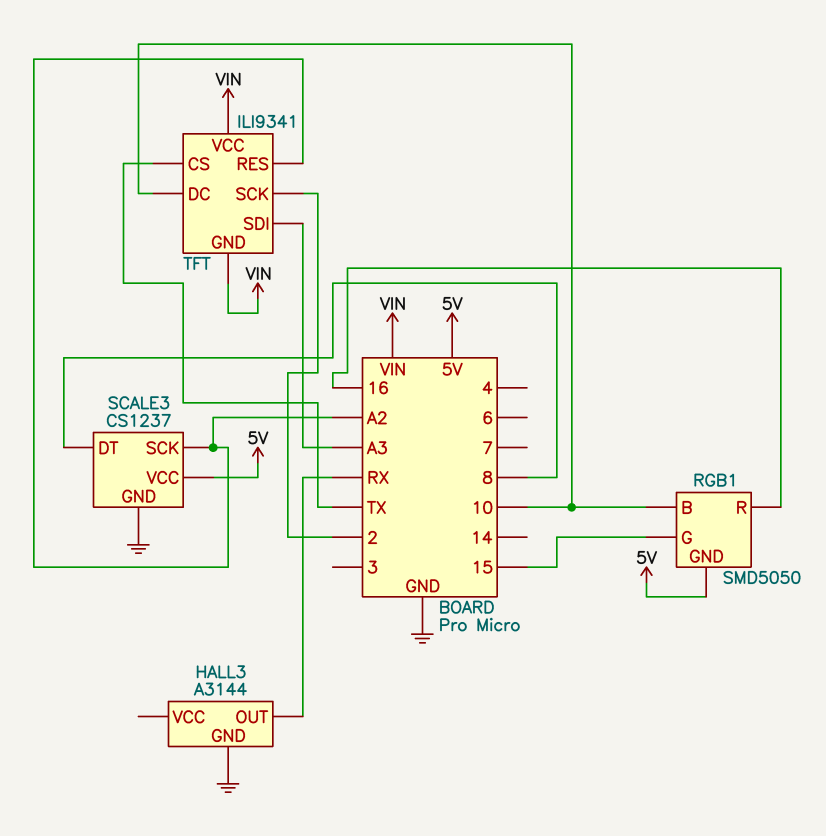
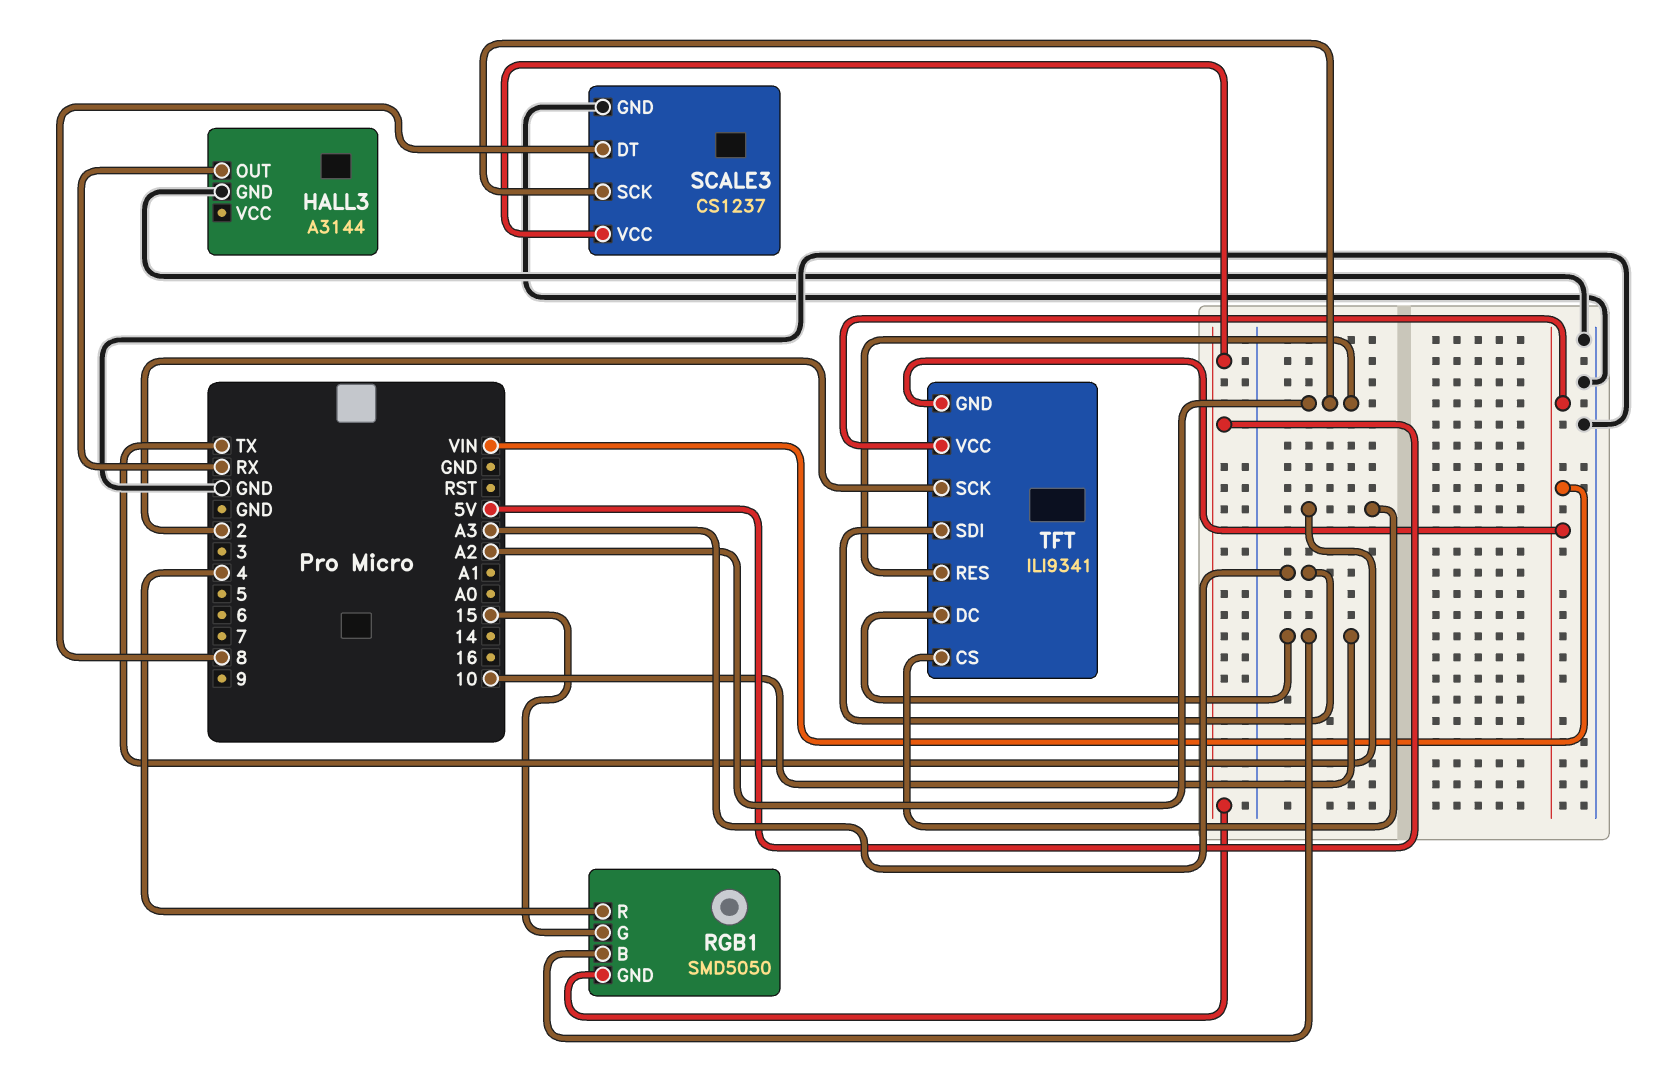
RGB1 pin R: 16 -> 4

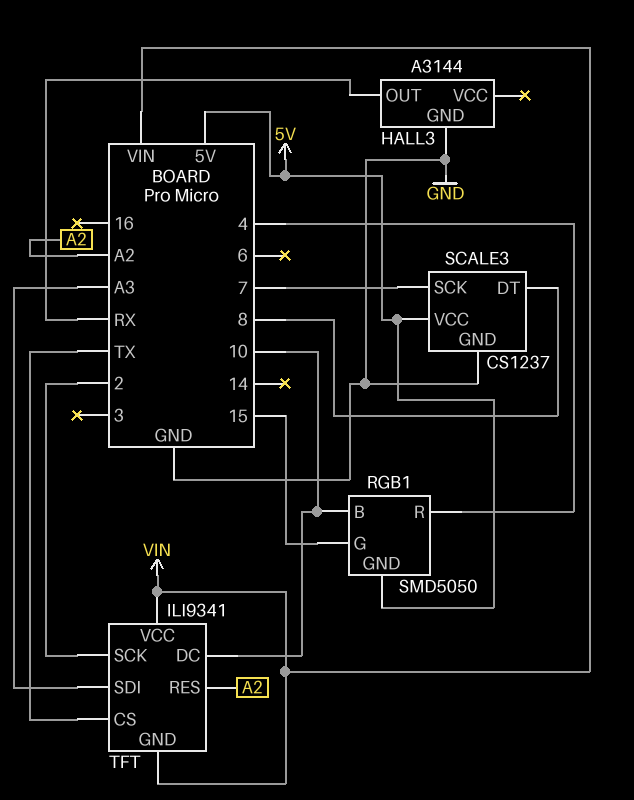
SCALE3 pin SCK: A2 -> 7

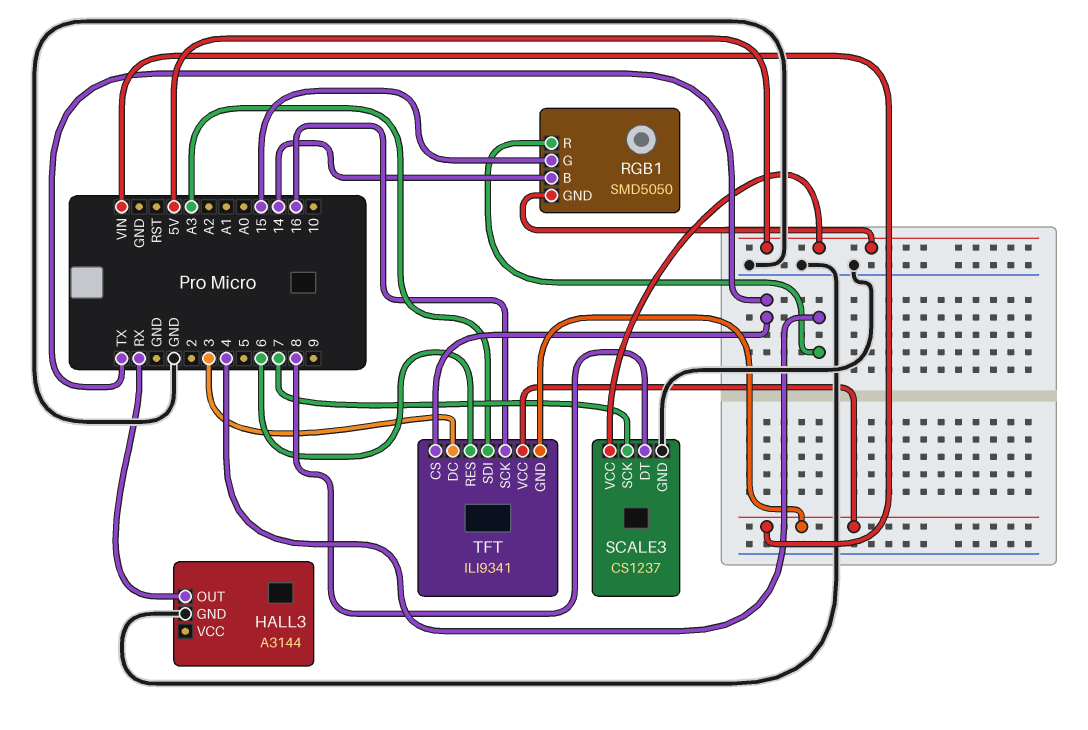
RGB1 pin B: 10 -> 14
TFT pin DC: 10 -> 3
TFT pin RES: A2 -> 6
TFT pin SCK: 2 -> 16

